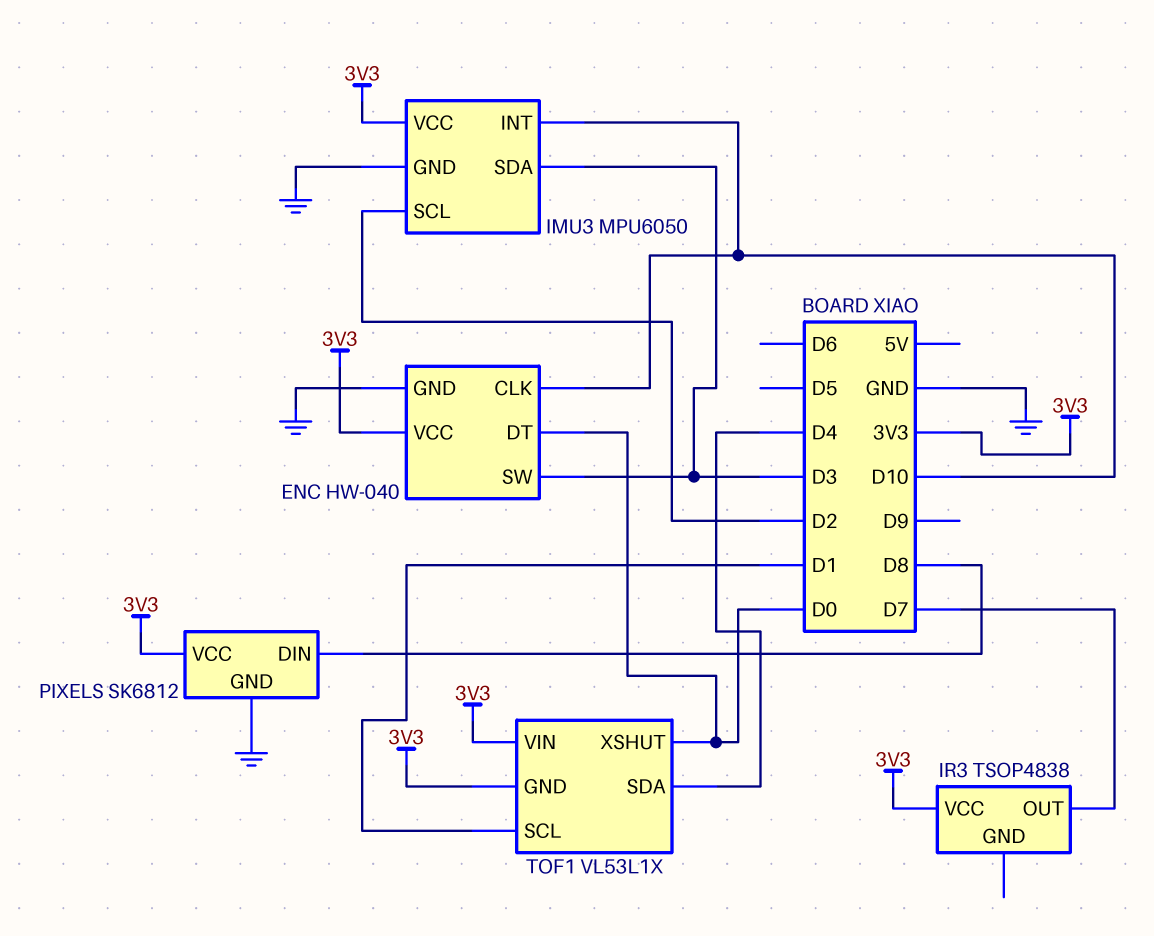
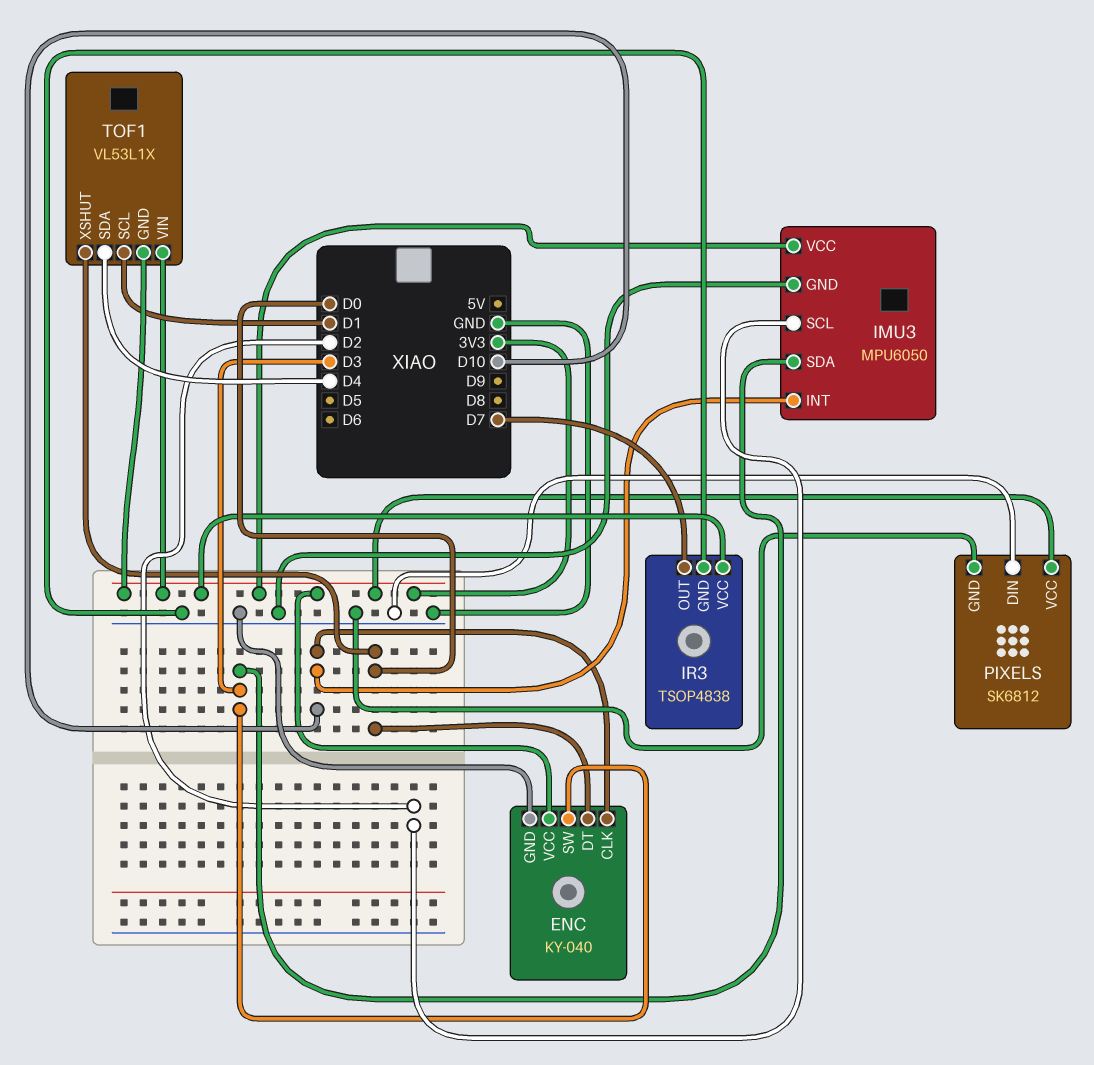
ENC: HW-040 -> KY-040
IR3 pin GND: none -> GND
PIXELS pin DIN: D8 -> GND

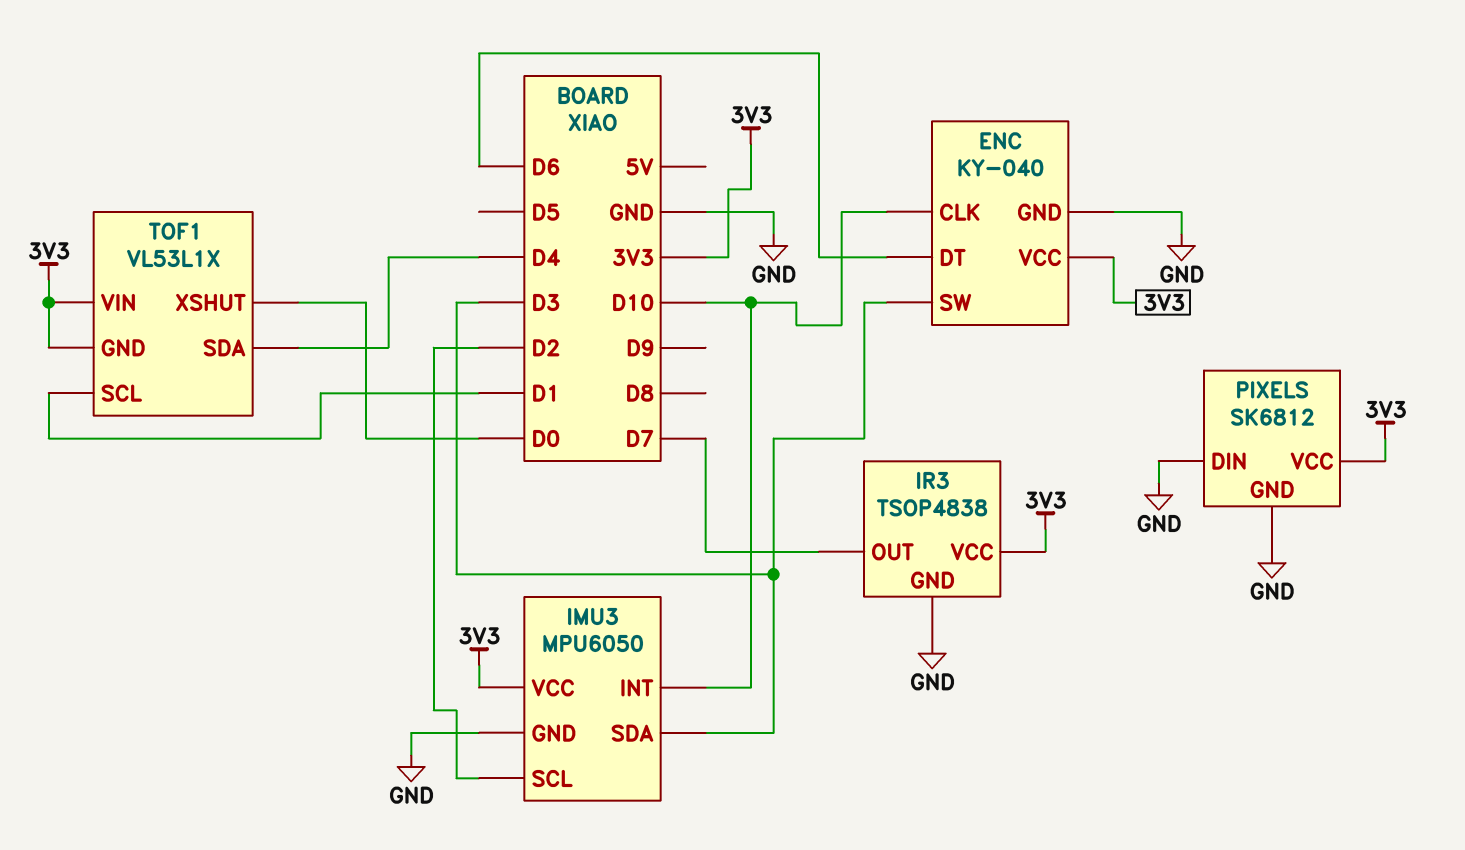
ENC pin DT: D0 -> D6

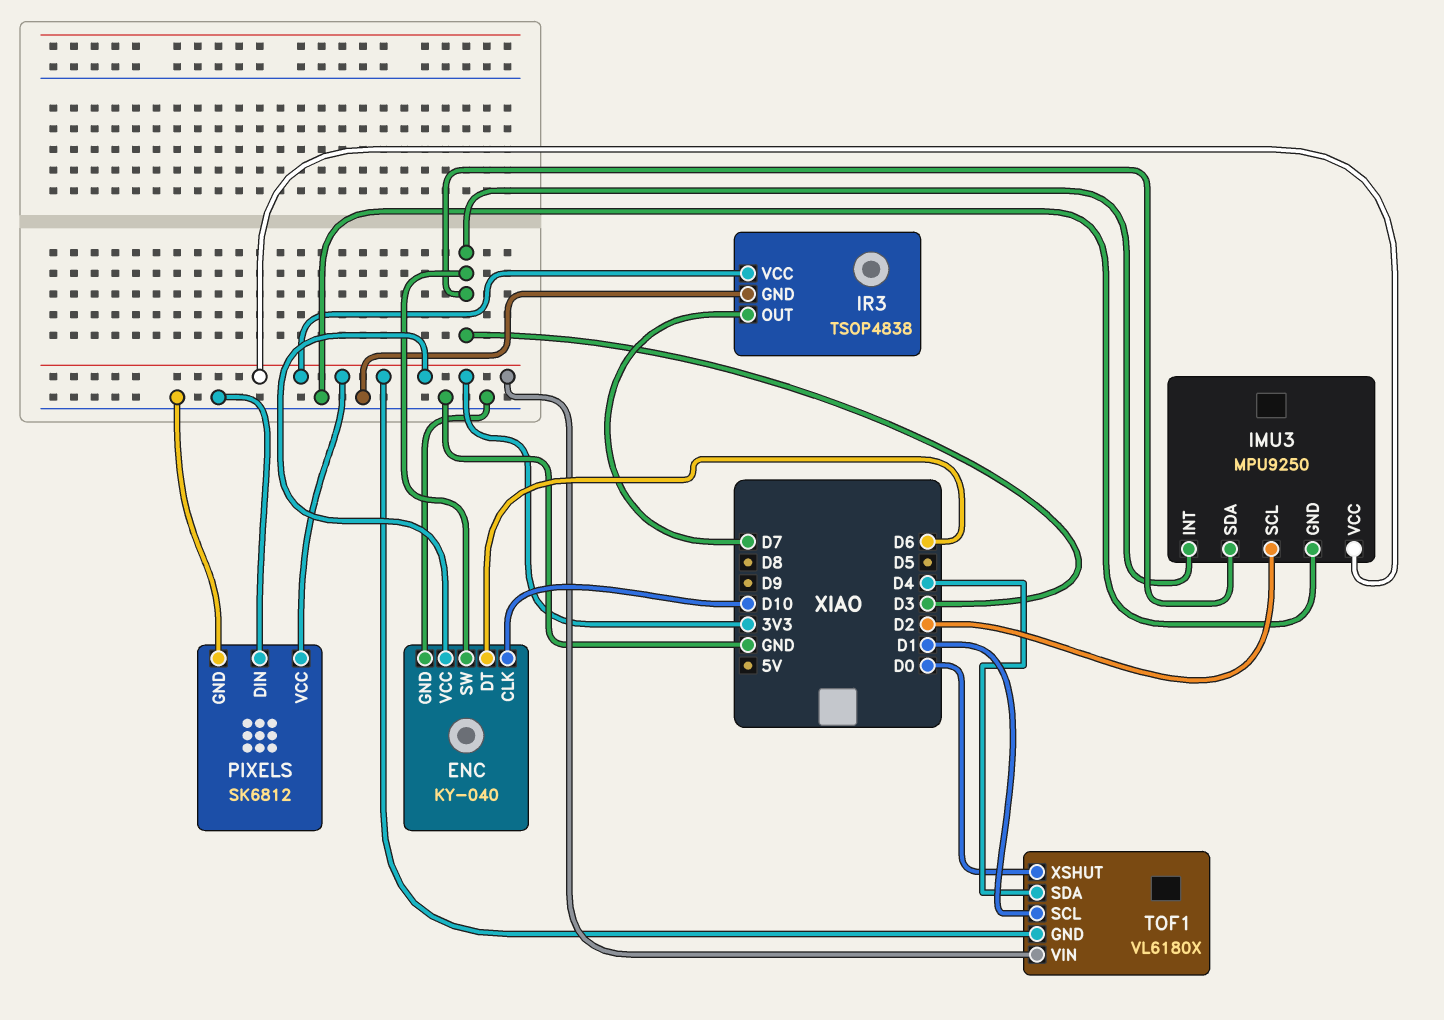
IMU3: MPU6050 -> MPU9250
IMU3 pin INT: D10 -> D3
TOF1: VL53L1X -> VL6180X

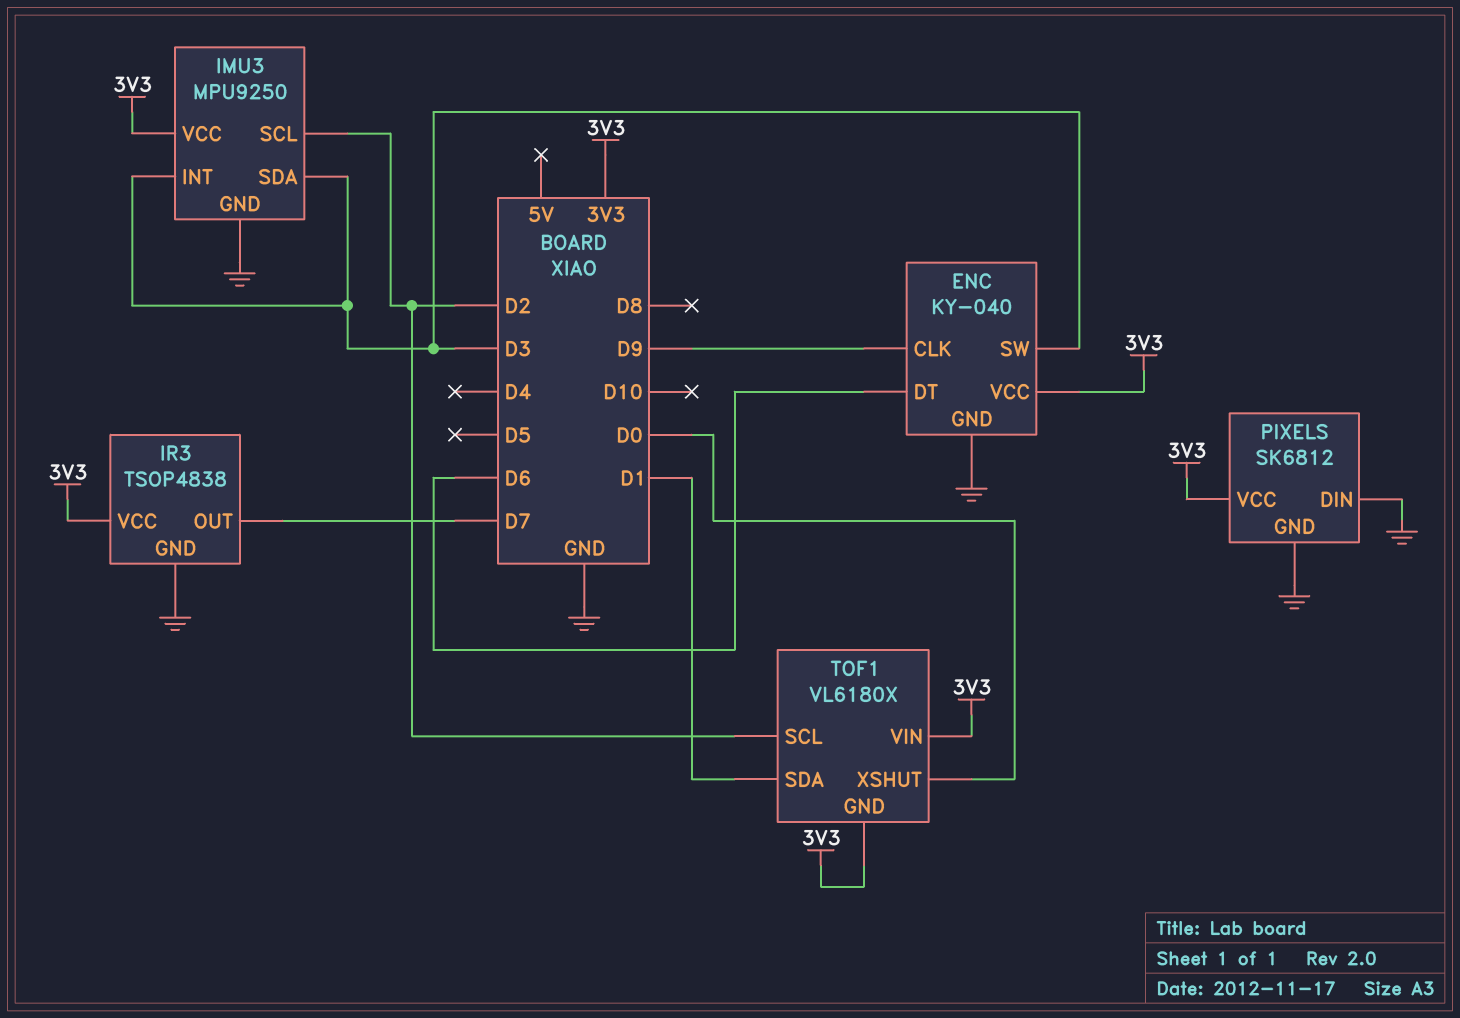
ENC pin CLK: D10 -> D9
TOF1 pin SCL: D1 -> D2
TOF1 pin SDA: D4 -> D1

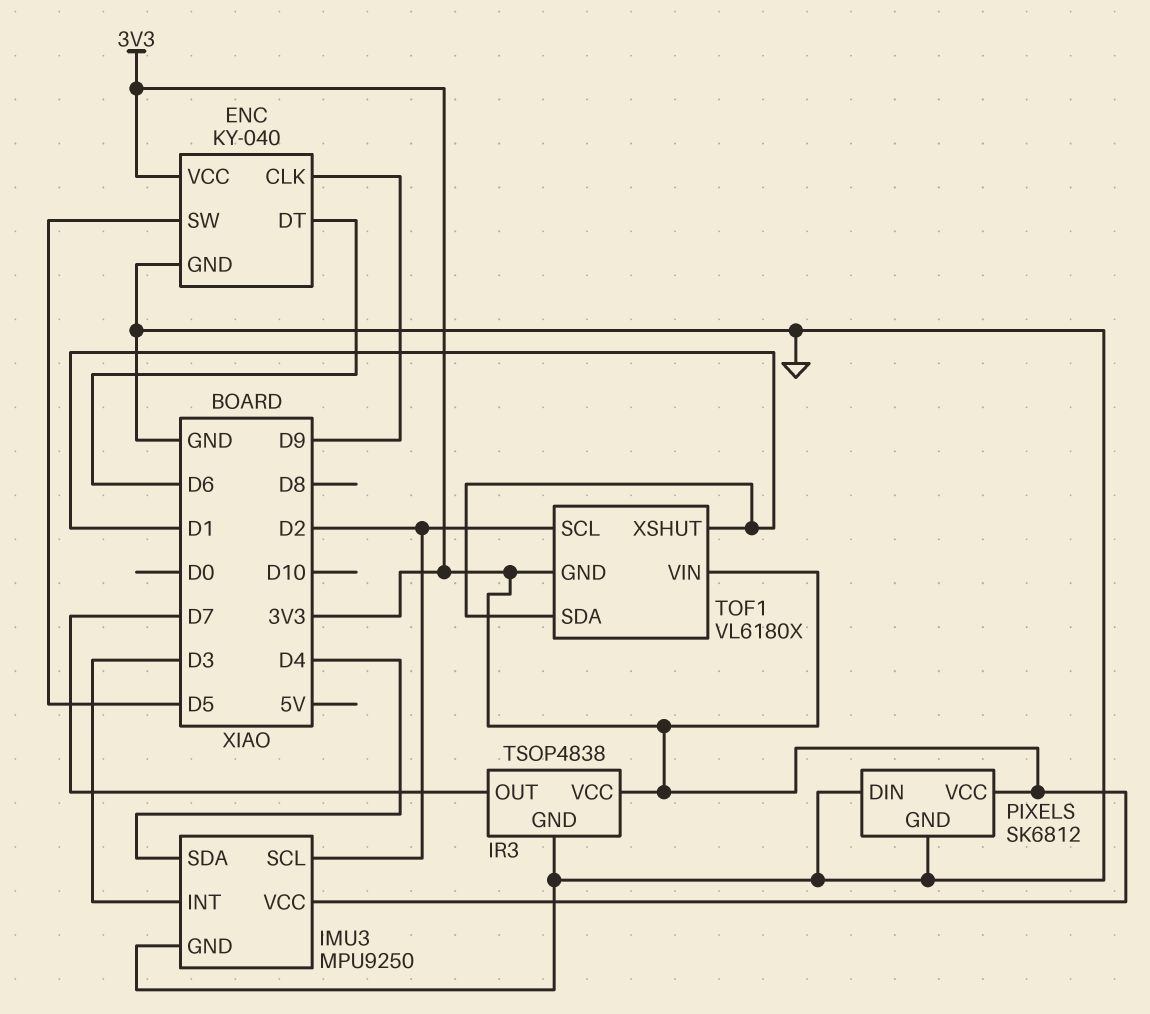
ENC pin SW: D3 -> D5
IMU3 pin SDA: D3 -> D4
TOF1 pin XSHUT: D0 -> D1

